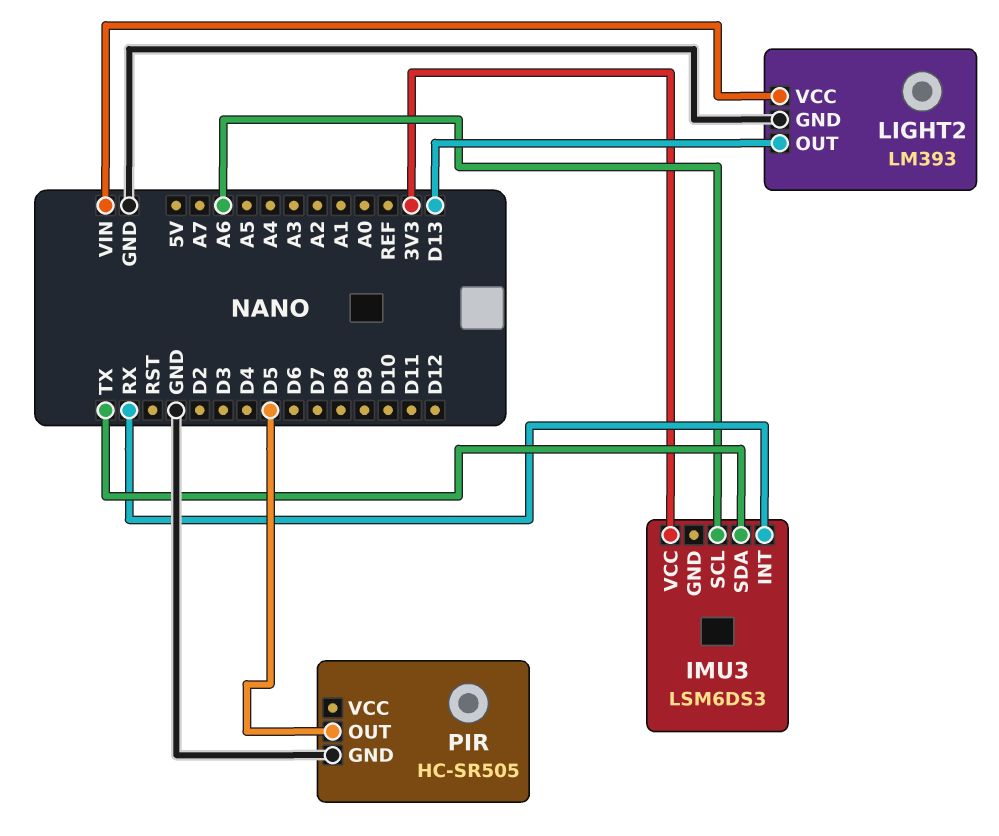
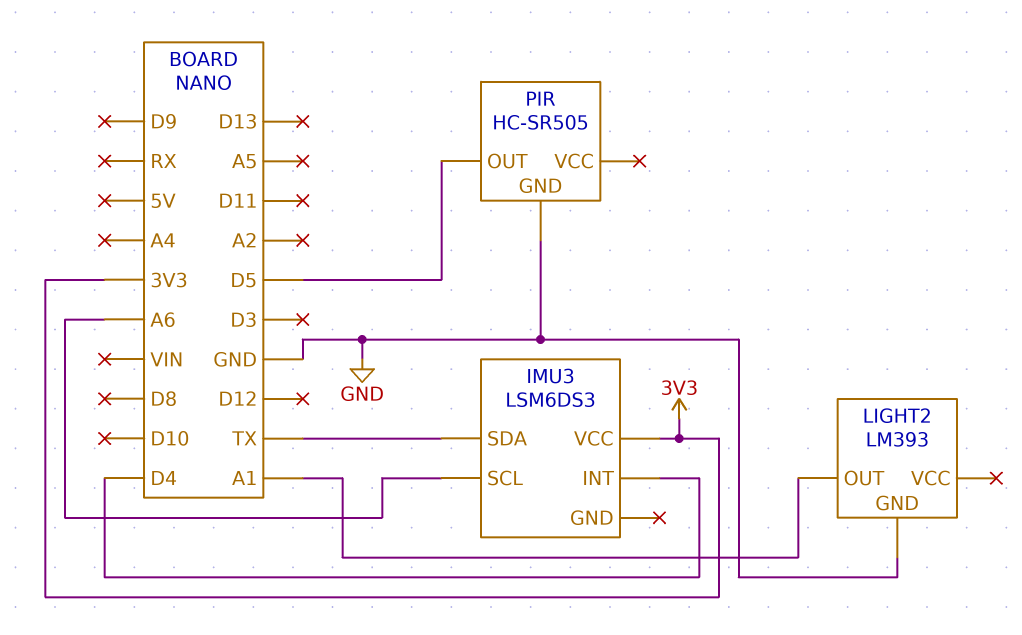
IMU3 pin INT: RX -> D4
LIGHT2 pin OUT: D13 -> A1
LIGHT2 pin VCC: VIN -> none

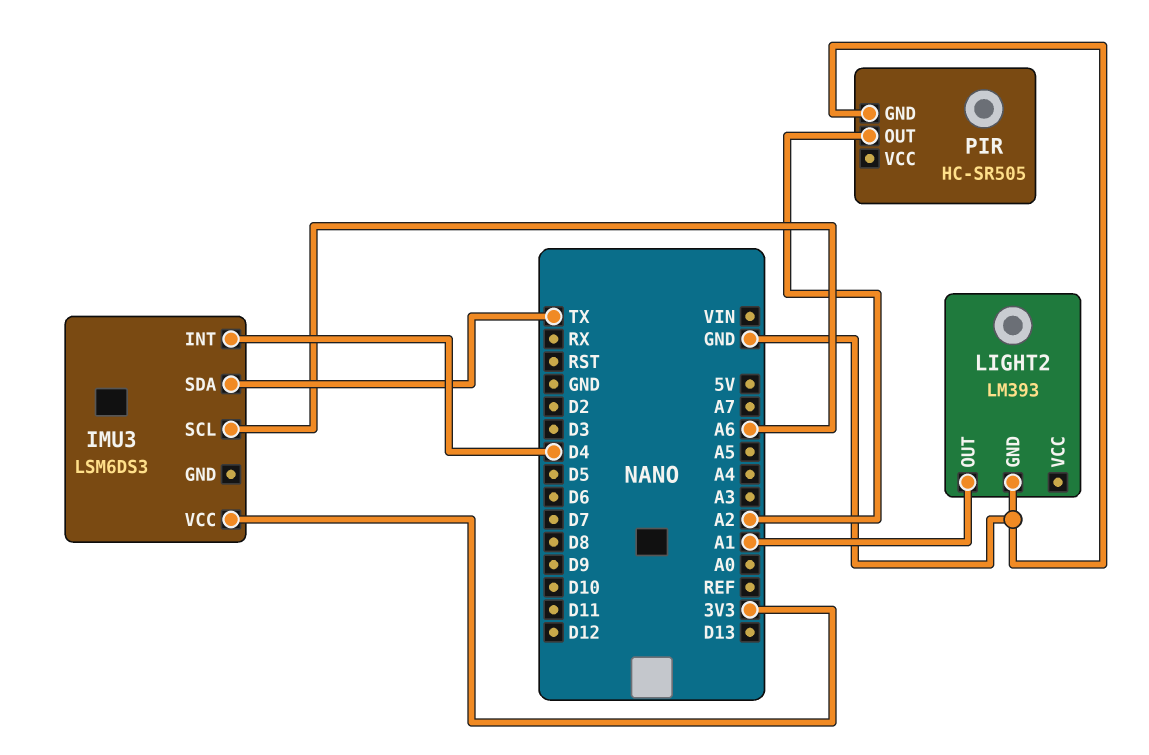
PIR pin OUT: D5 -> A2

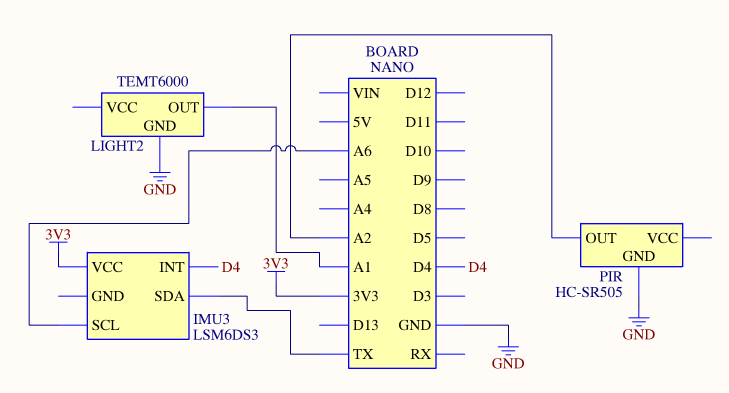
LIGHT2: LM393 -> TEMT6000

